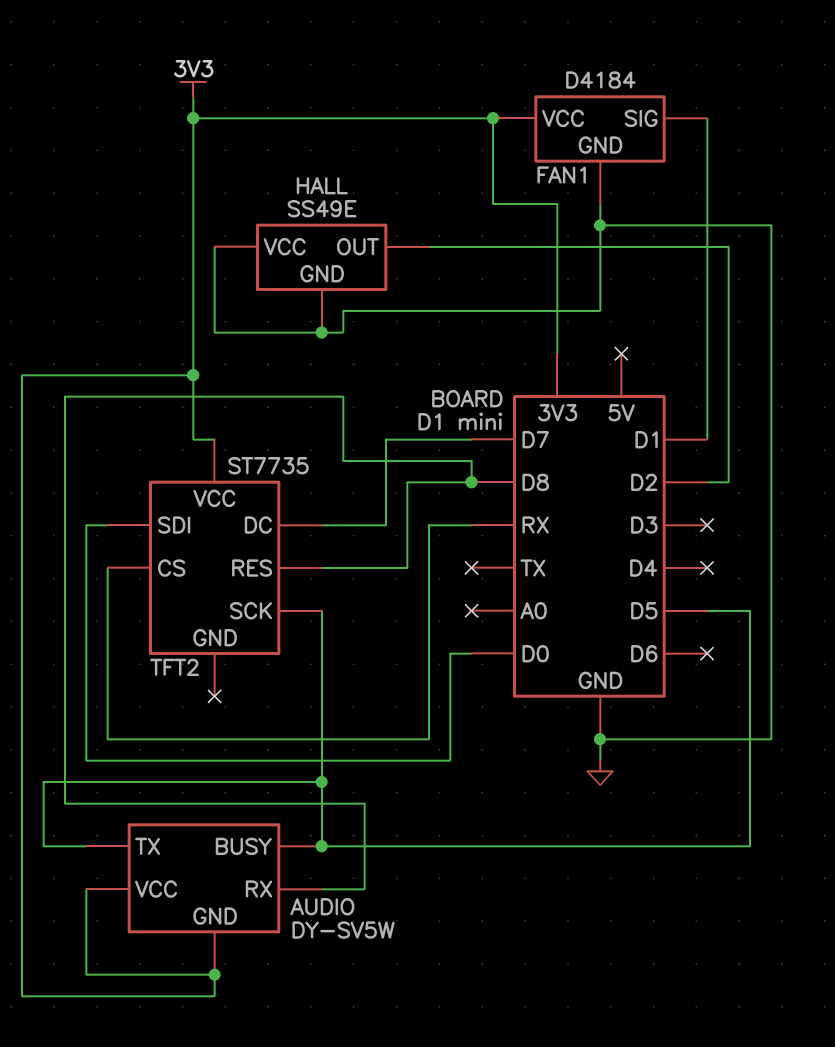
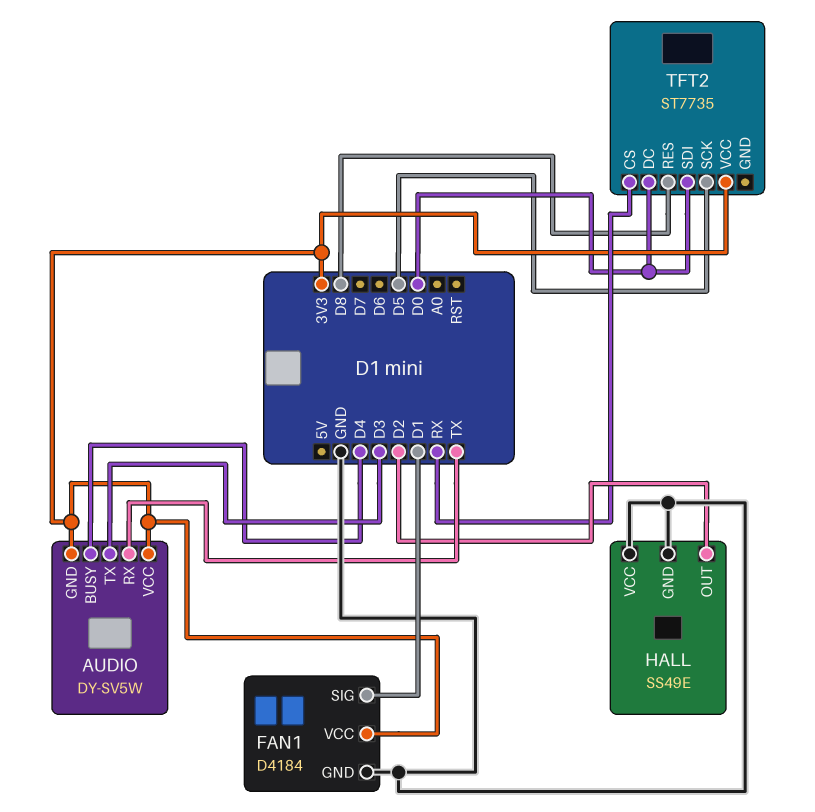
AUDIO pin BUSY: D5 -> D4
AUDIO pin RX: D8 -> TX
AUDIO pin TX: D5 -> D3
TFT2 pin DC: D7 -> D0

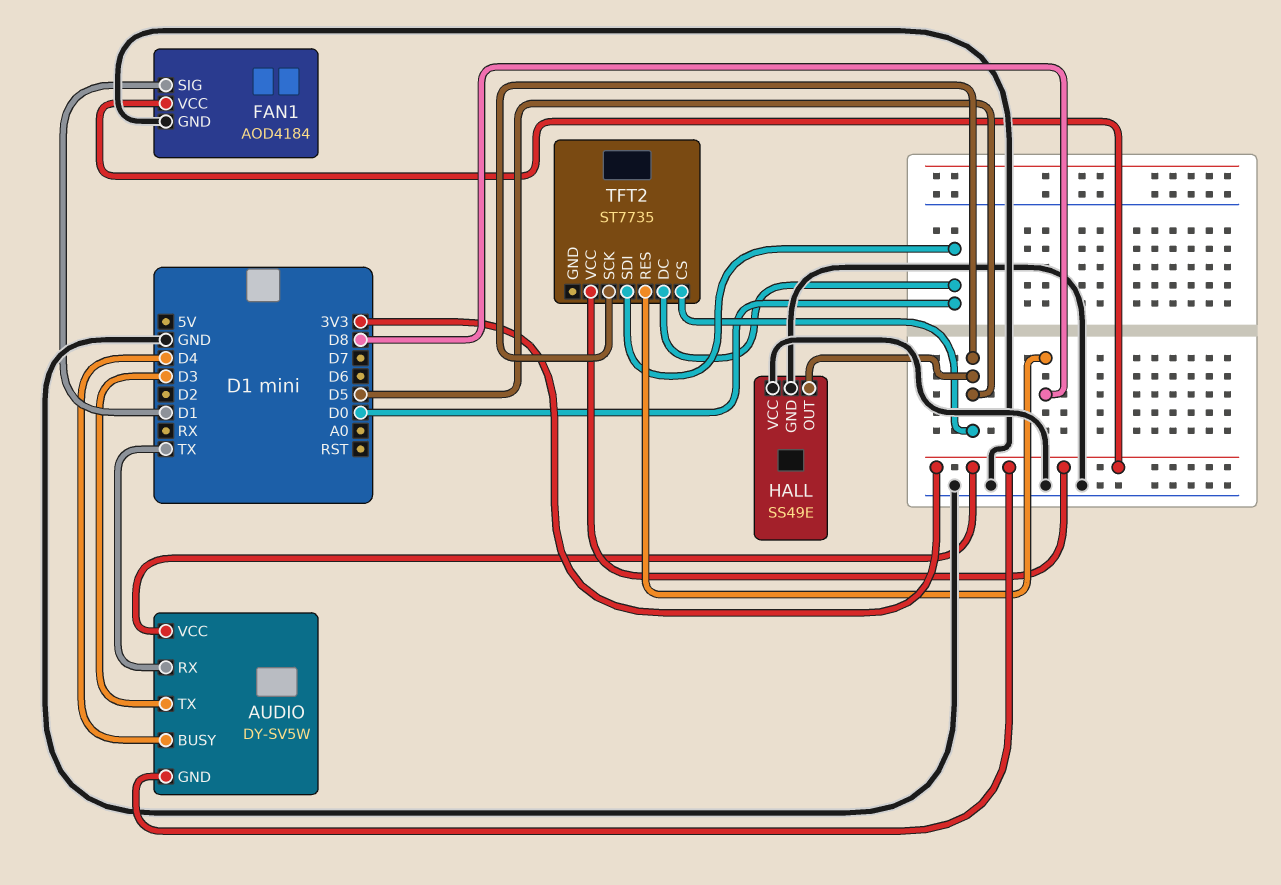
FAN1: D4184 -> AOD4184
HALL pin OUT: D2 -> D5
TFT2 pin CS: RX -> D5

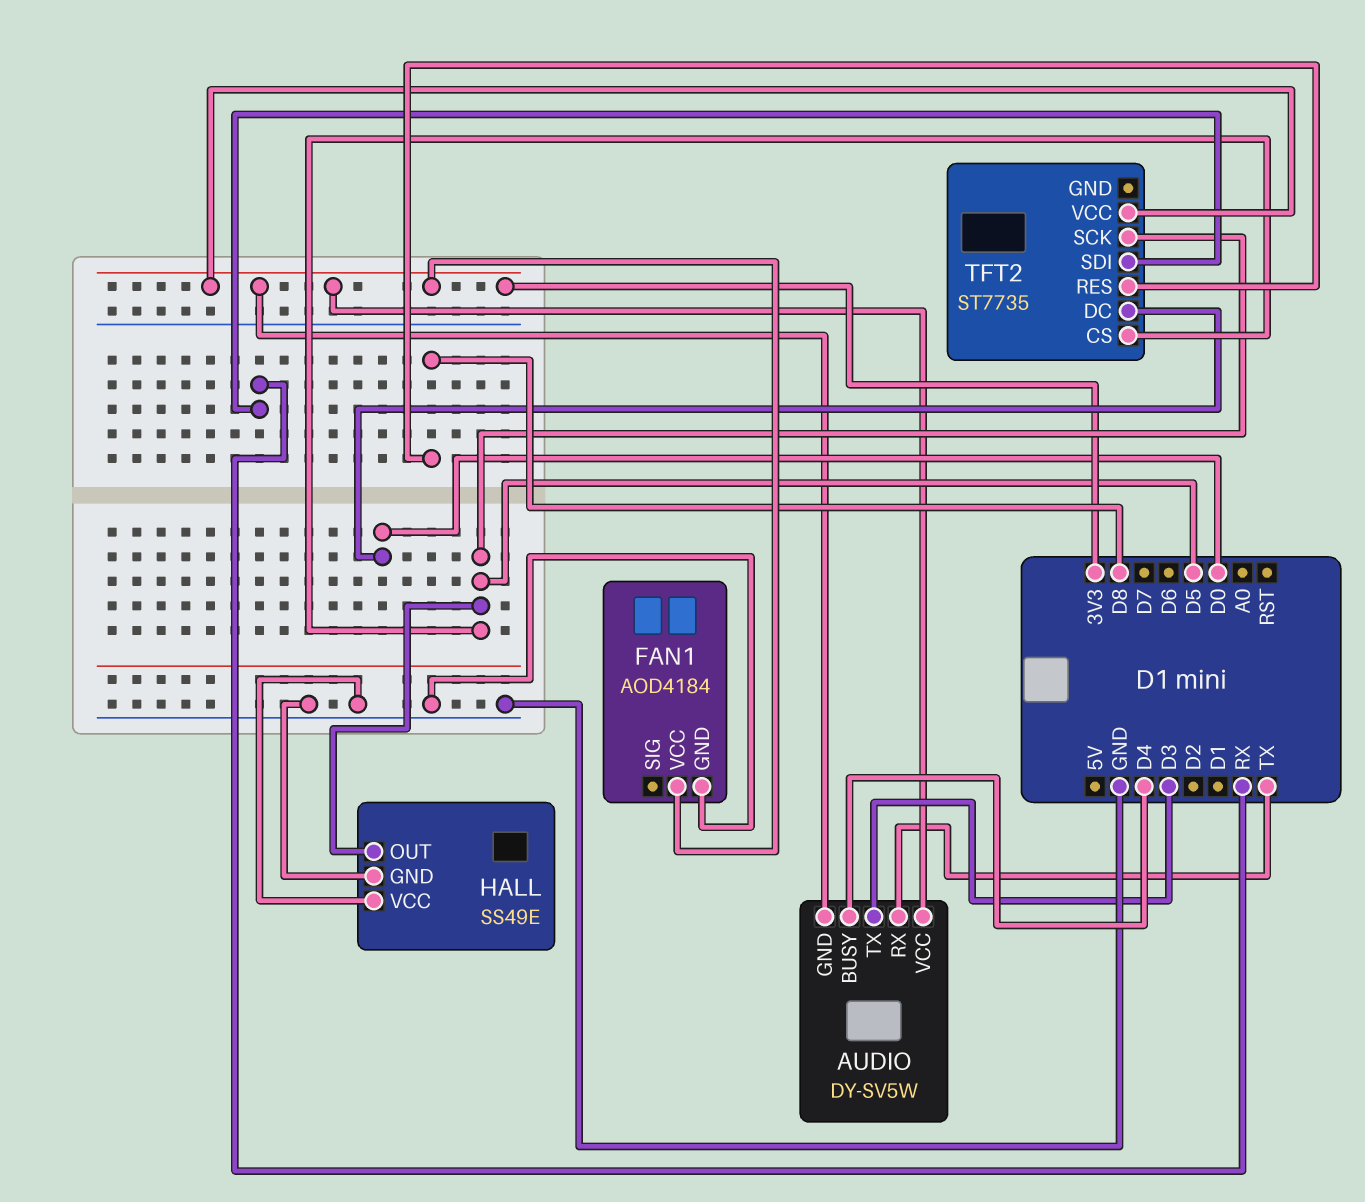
FAN1 pin SIG: D1 -> none
TFT2 pin SDI: D0 -> RX

